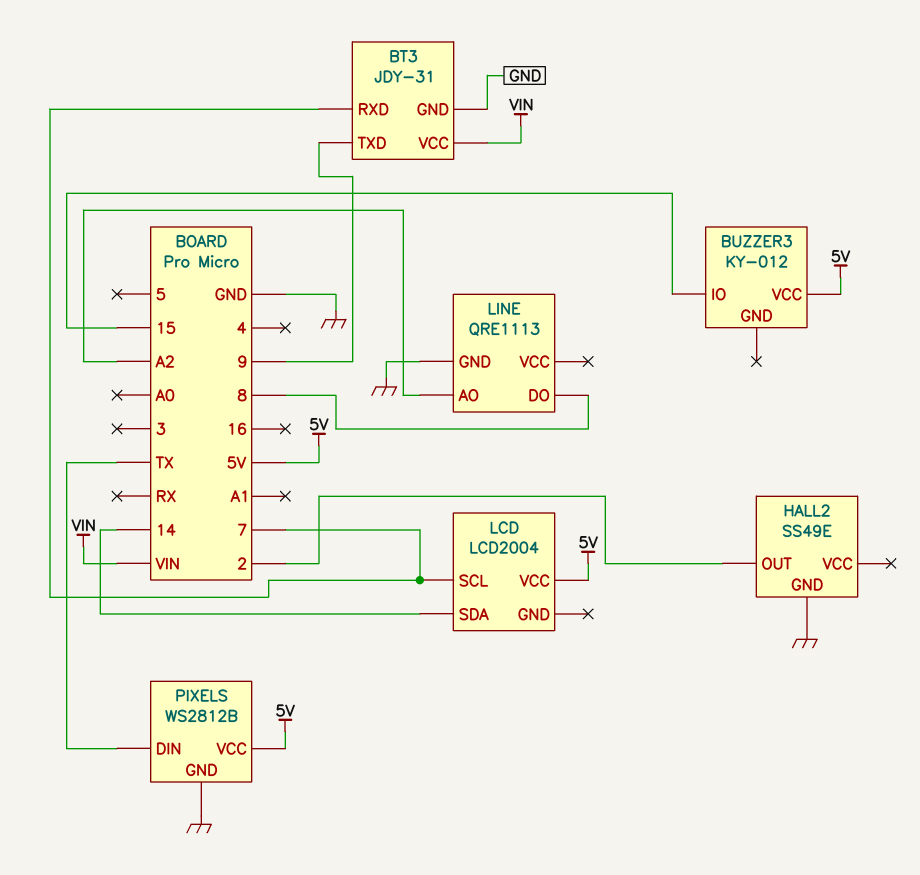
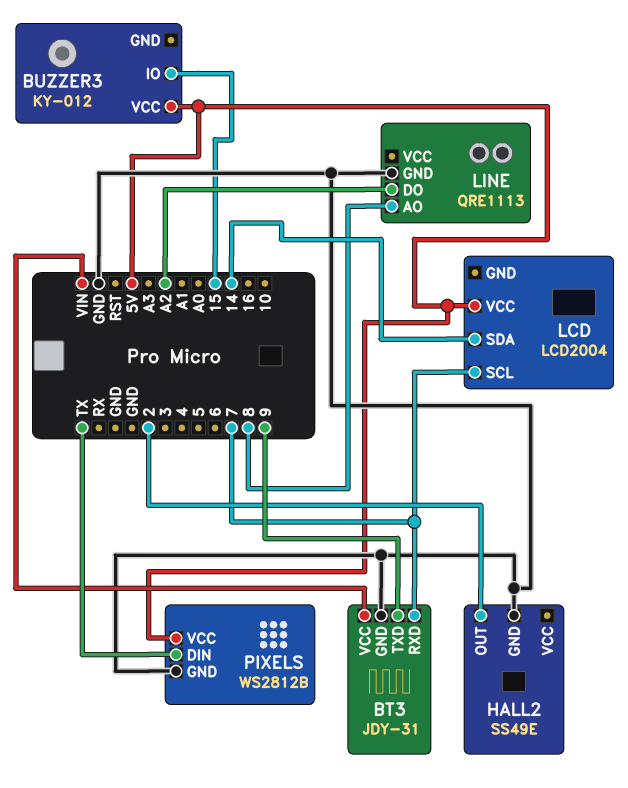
LINE pin AO: A2 -> 8
LINE pin DO: 8 -> A2

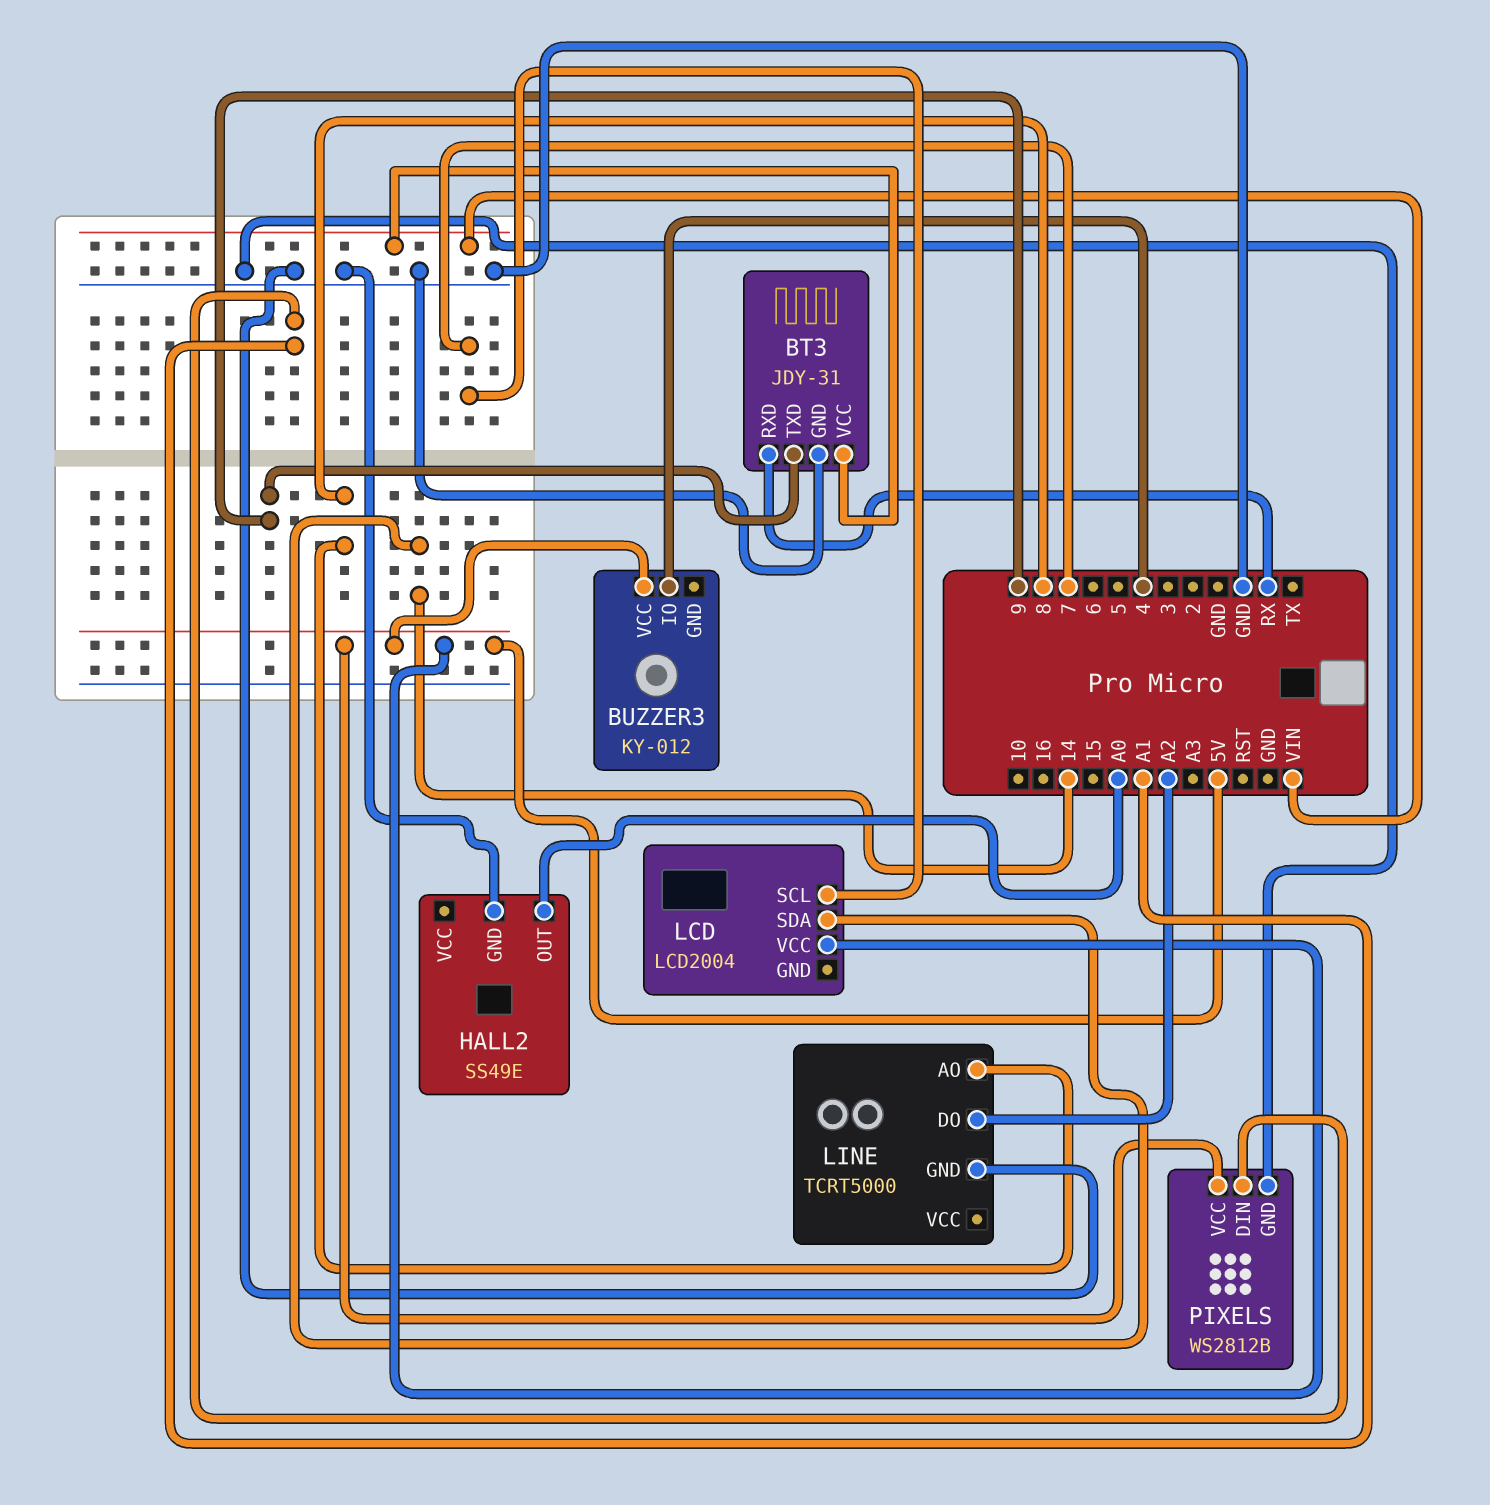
BT3 pin RXD: 7 -> RX
BUZZER3 pin IO: 15 -> 4
HALL2 pin OUT: 2 -> A0
LINE: QRE1113 -> TCRT5000
PIXELS pin DIN: TX -> A1

